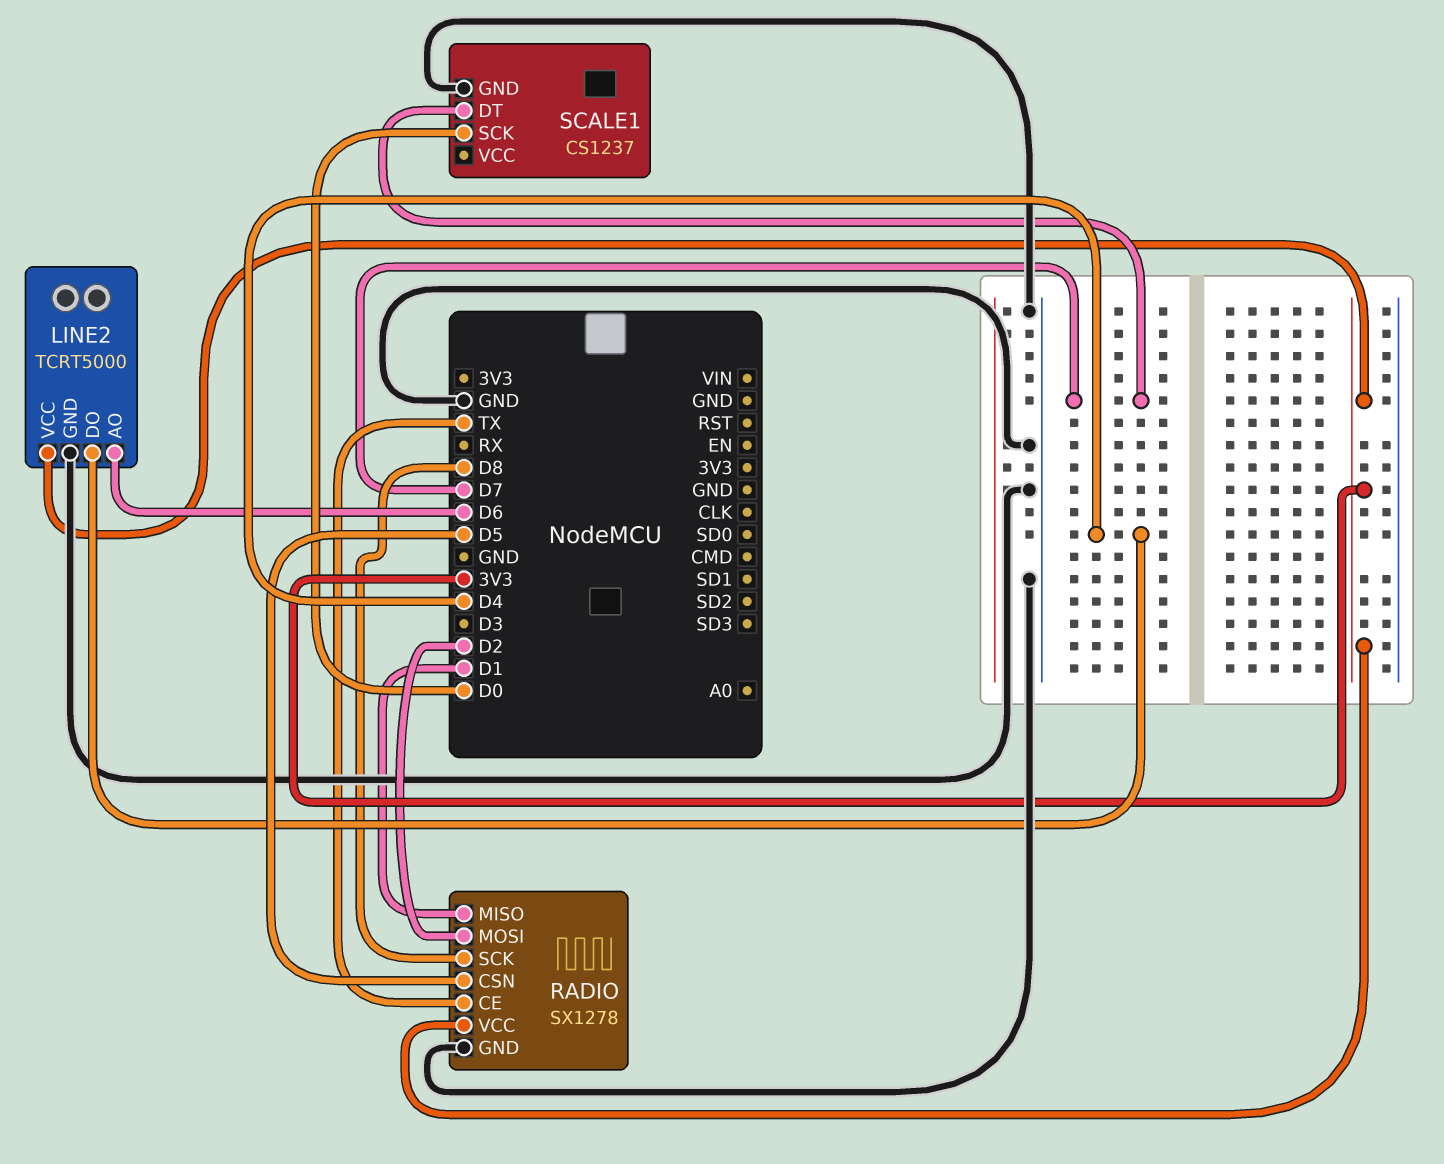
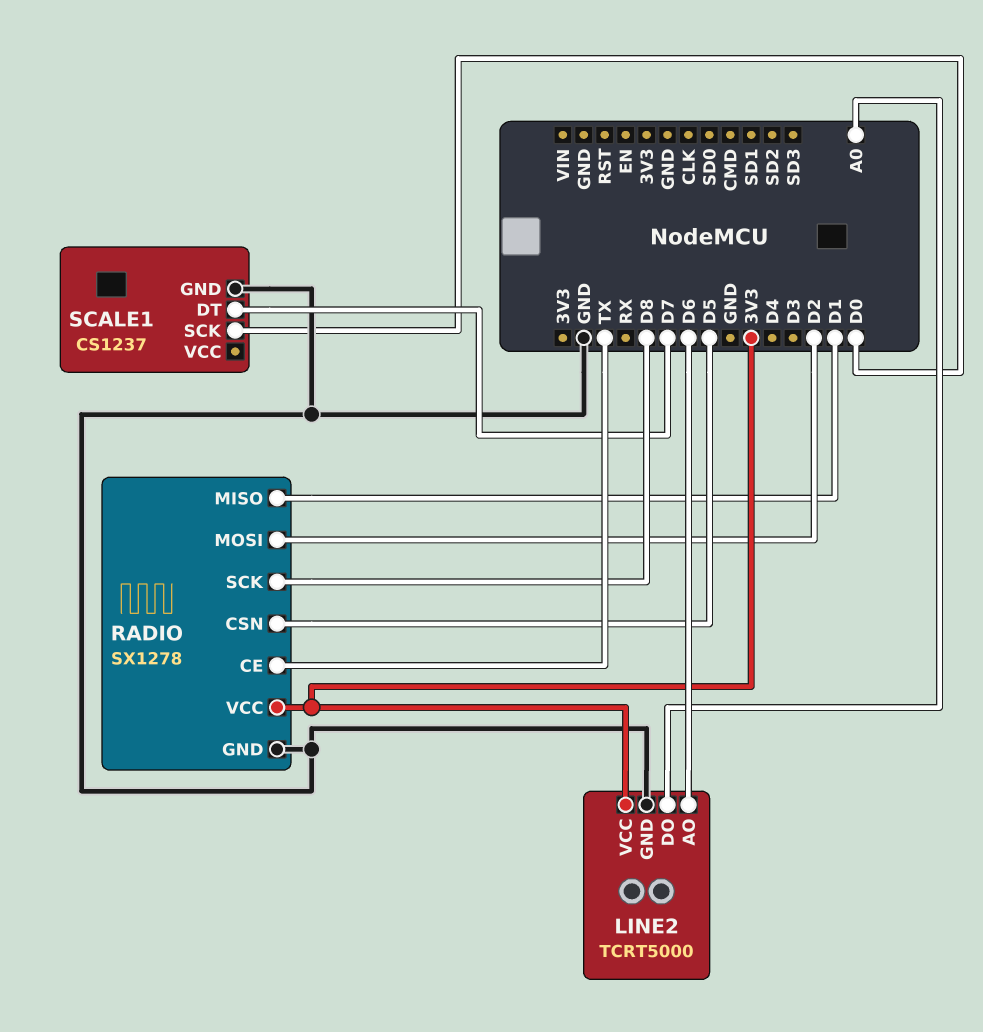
LINE2 pin DO: D4 -> A0

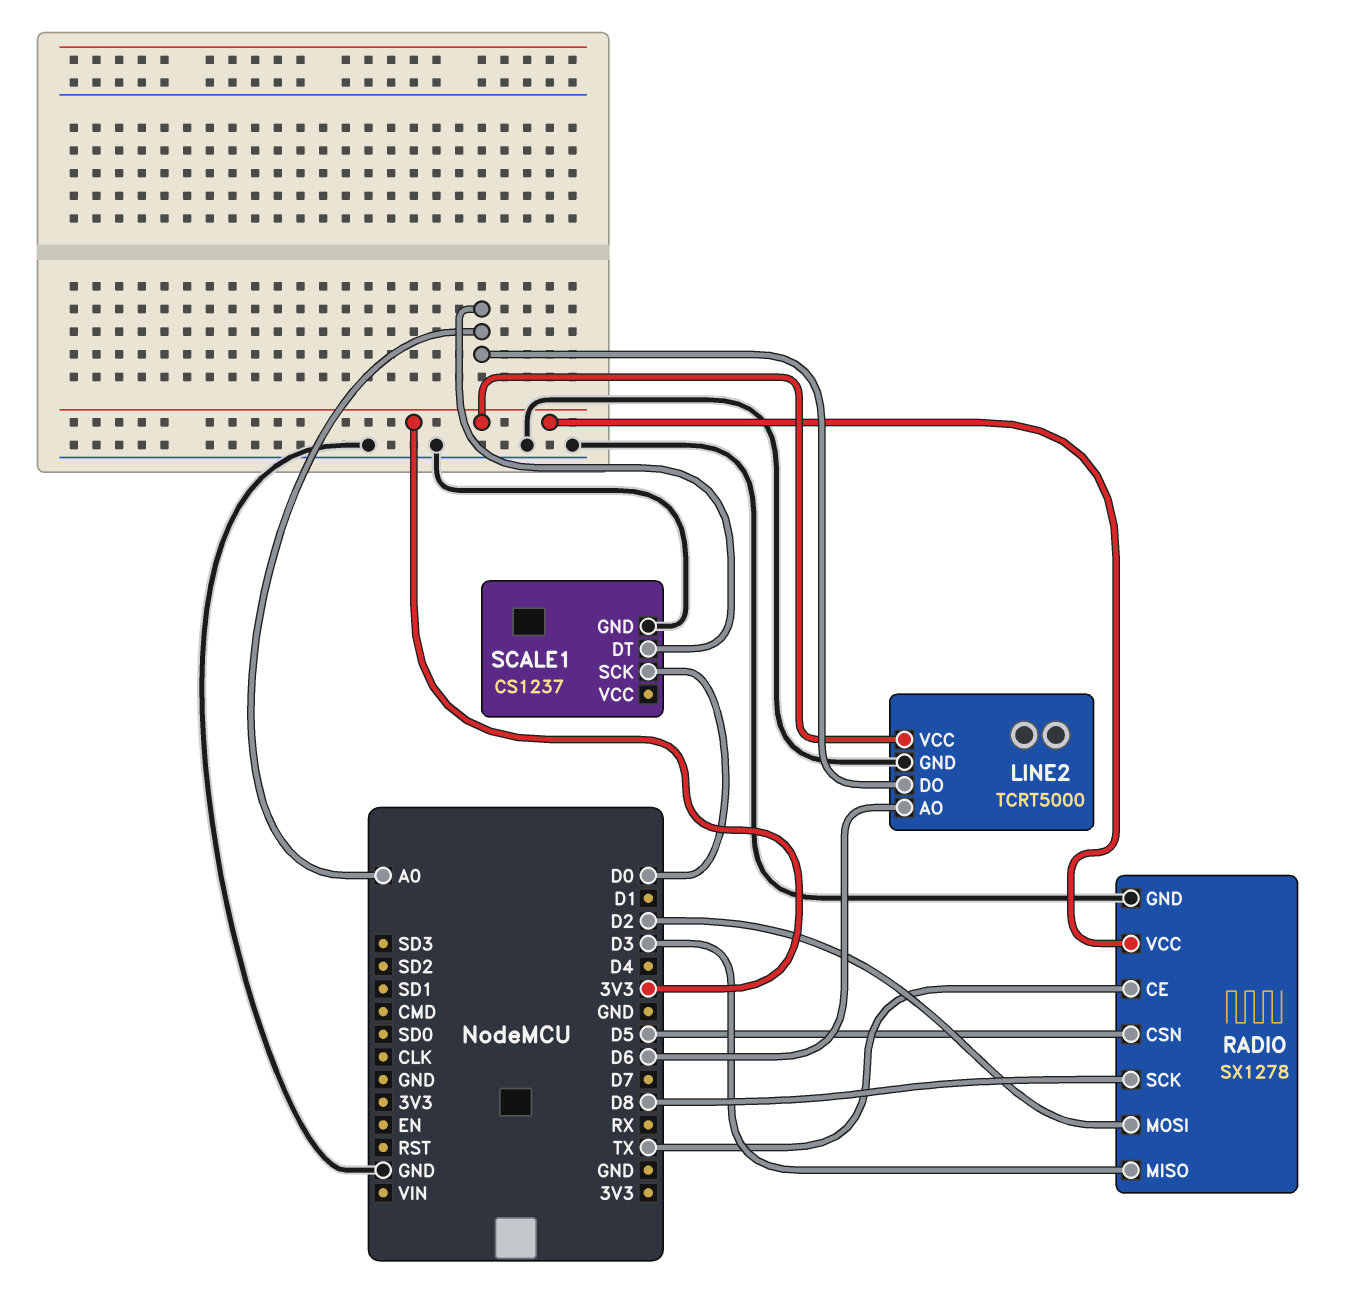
RADIO pin MISO: D1 -> D3
SCALE1 pin DT: D7 -> A0

